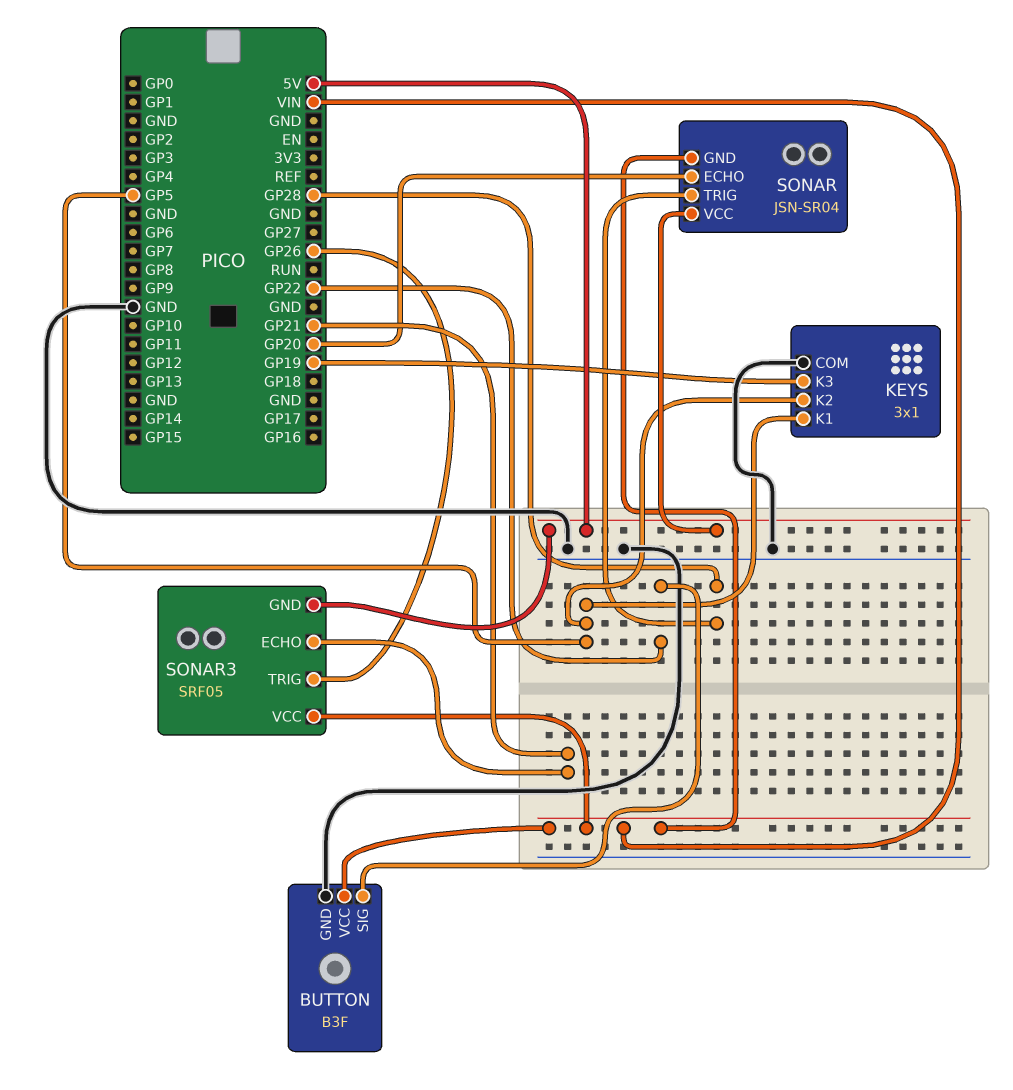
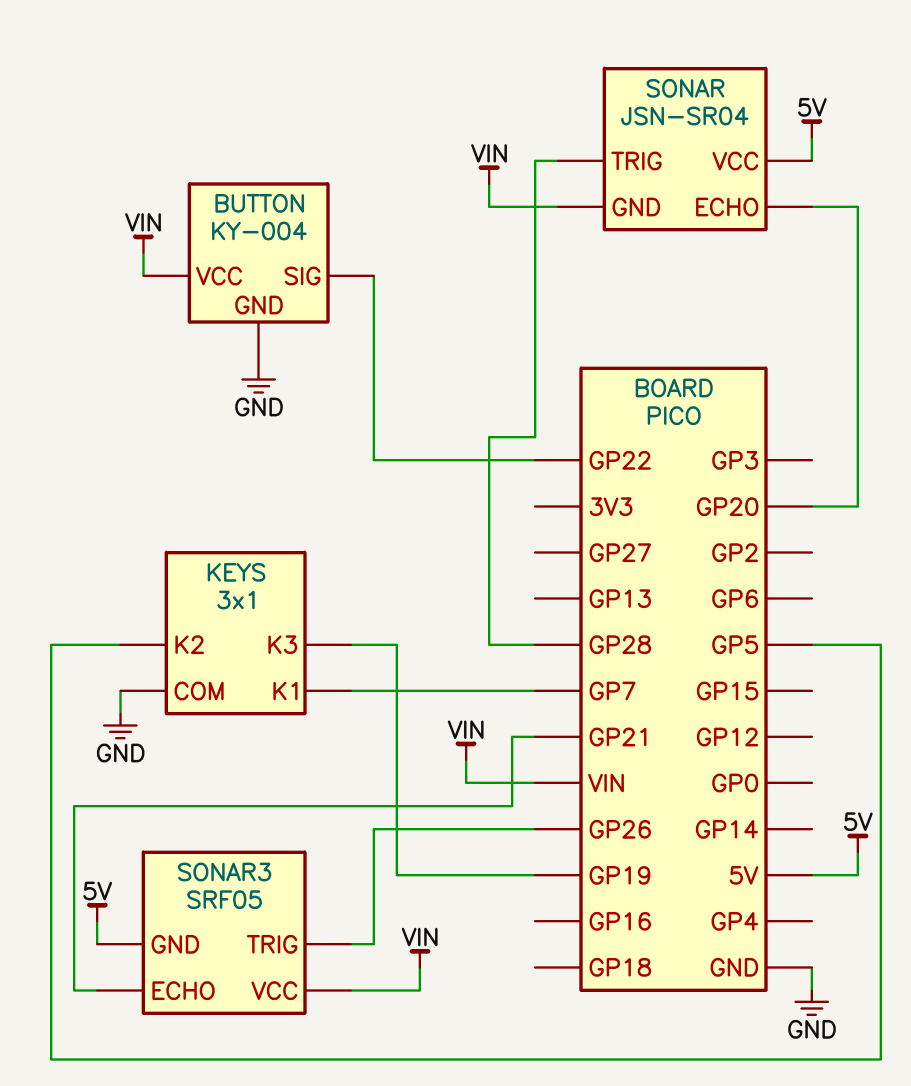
BUTTON: B3F -> KY-004
KEYS pin K1: GP5 -> GP7

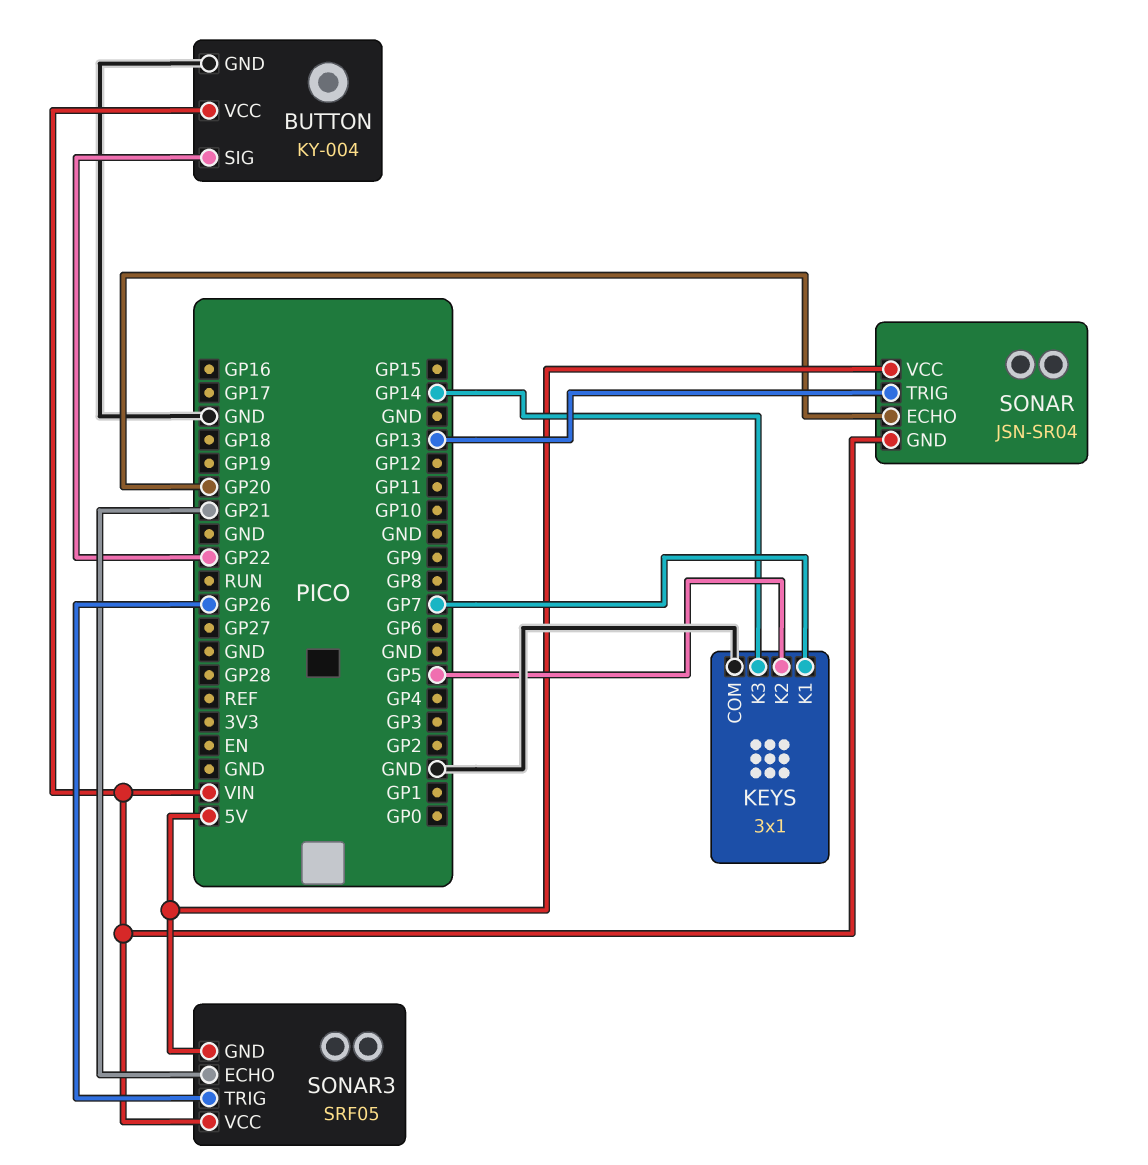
KEYS pin K3: GP19 -> GP14
SONAR pin TRIG: GP28 -> GP13

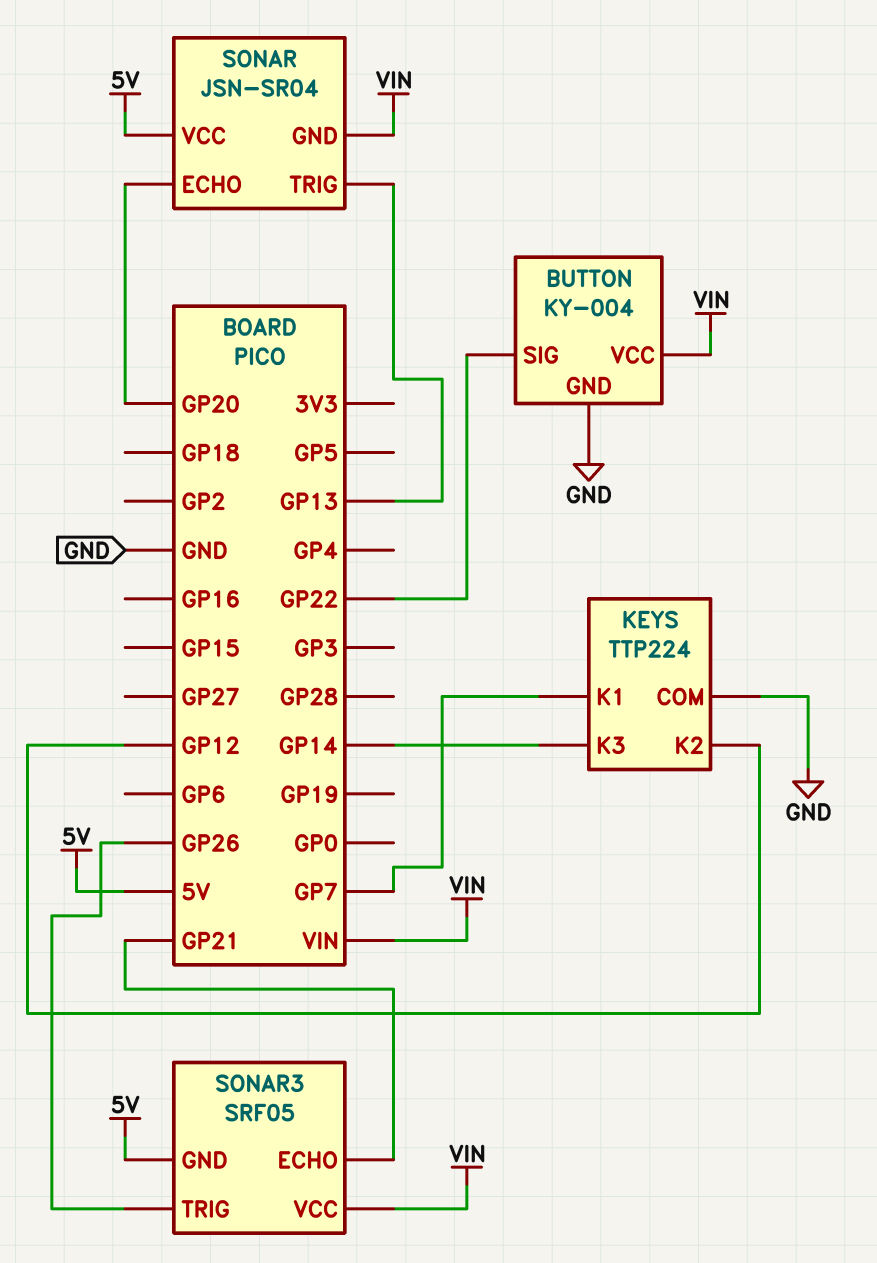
KEYS: 3x1 -> TTP224
KEYS pin K2: GP5 -> GP12

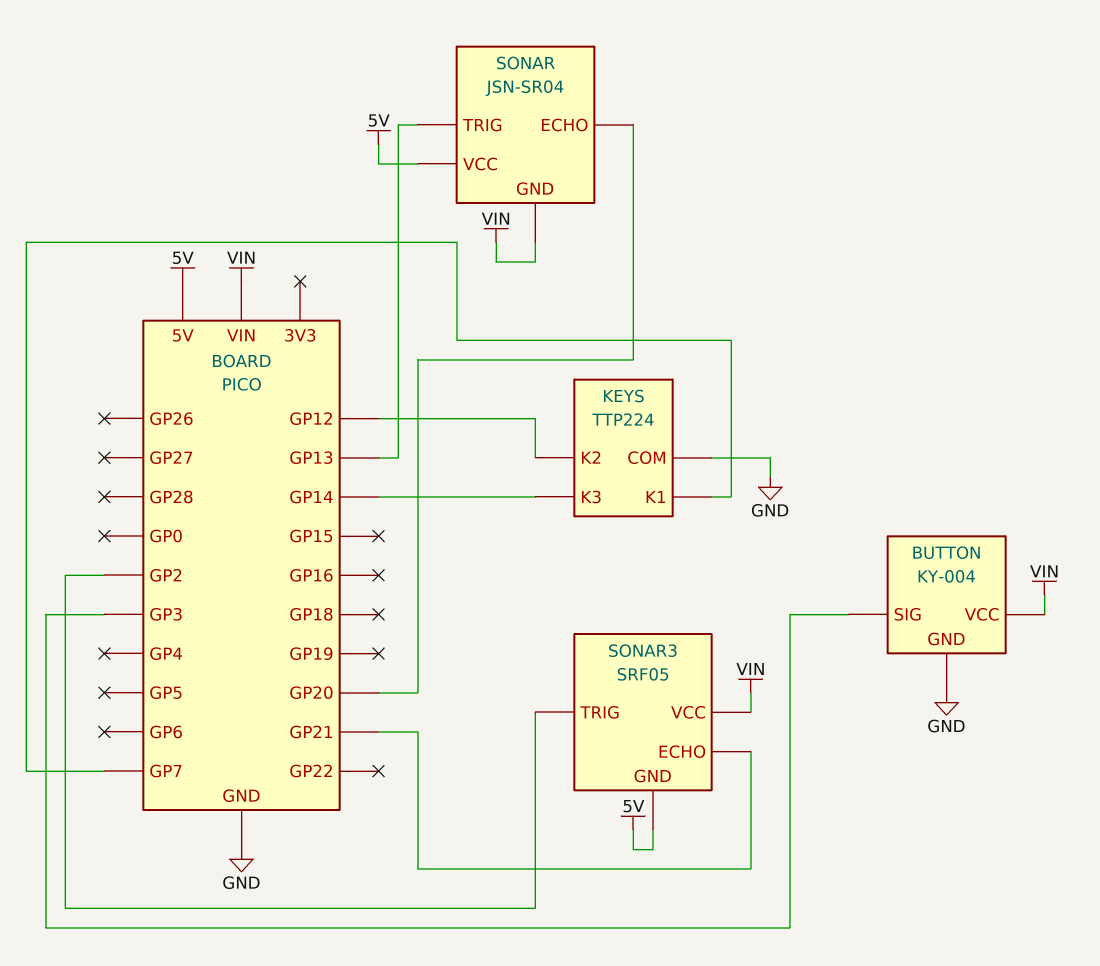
BUTTON pin SIG: GP22 -> GP3
SONAR3 pin TRIG: GP26 -> GP2

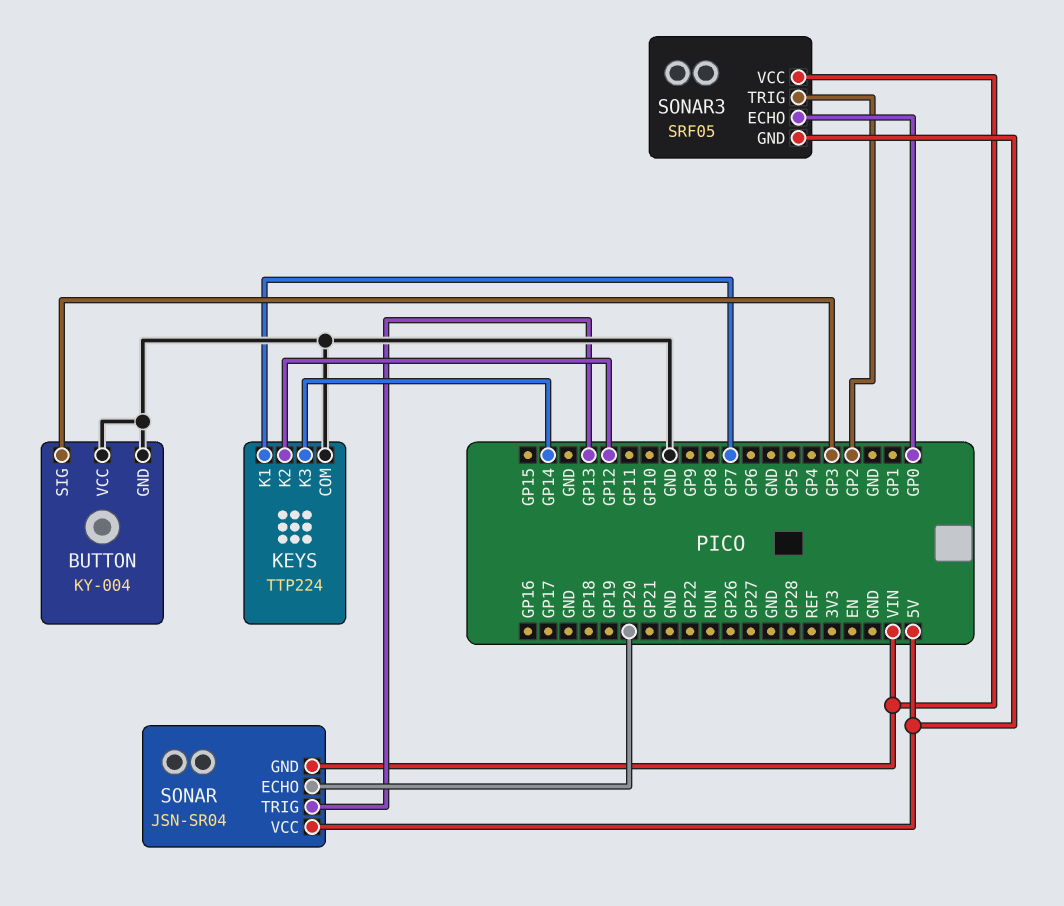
BUTTON pin VCC: VIN -> GND
SONAR3 pin ECHO: GP21 -> GP0

